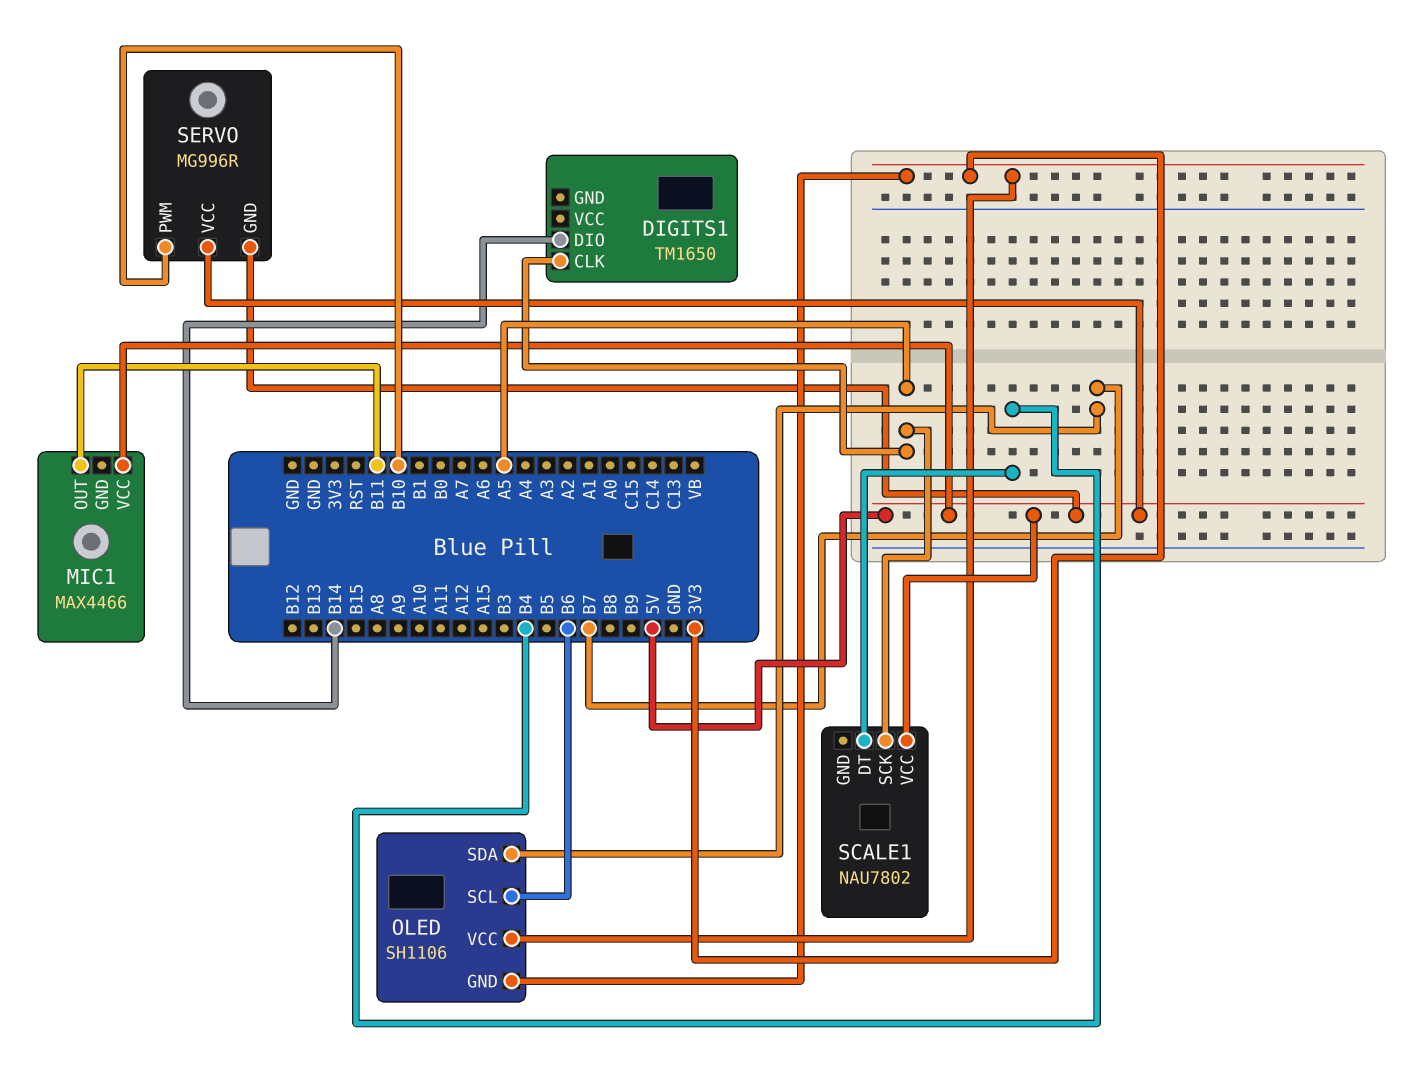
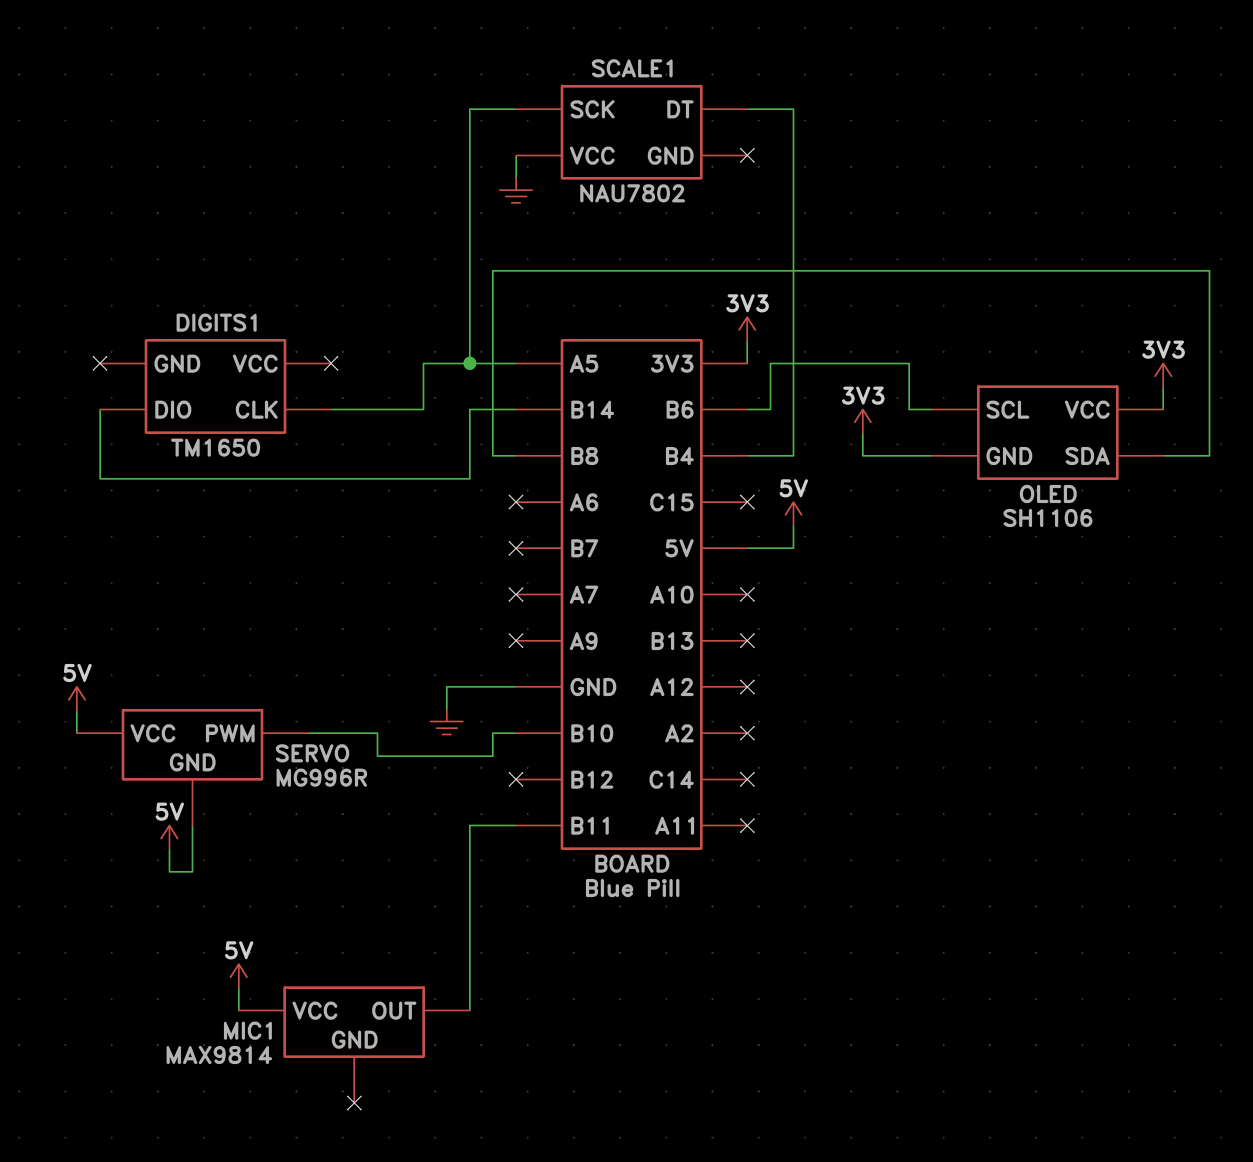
MIC1: MAX4466 -> MAX9814
OLED pin SDA: B7 -> B8
SCALE1 pin VCC: 5V -> GND

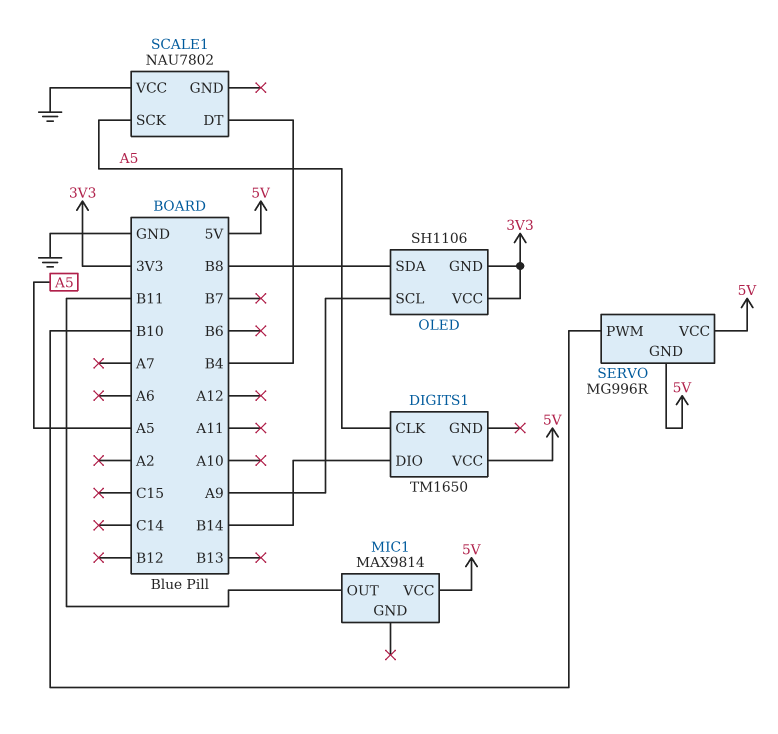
DIGITS1 pin VCC: none -> 5V
OLED pin SCL: B6 -> A9

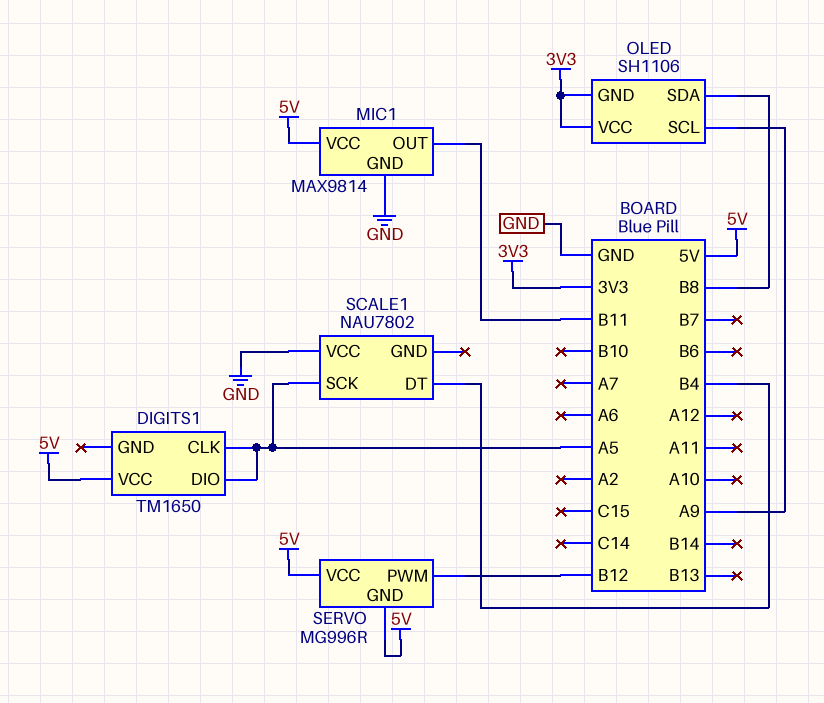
DIGITS1 pin DIO: B14 -> A5
MIC1 pin GND: none -> GND
SERVO pin PWM: B10 -> B12

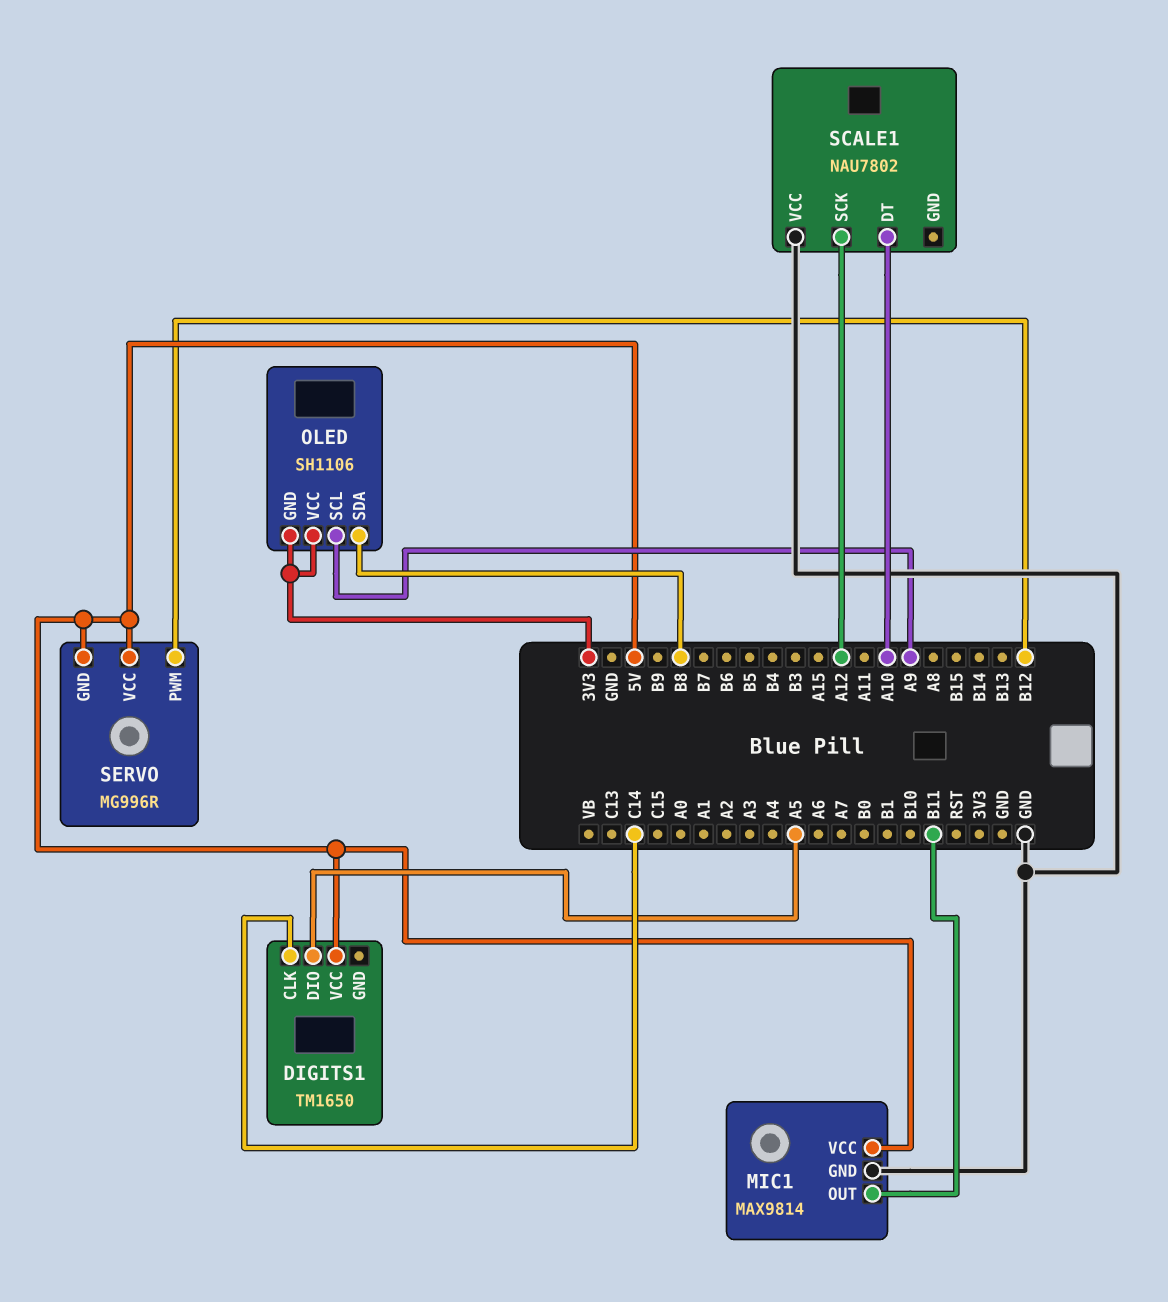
DIGITS1 pin CLK: A5 -> C14
SCALE1 pin DT: B4 -> A10
SCALE1 pin SCK: A5 -> A12

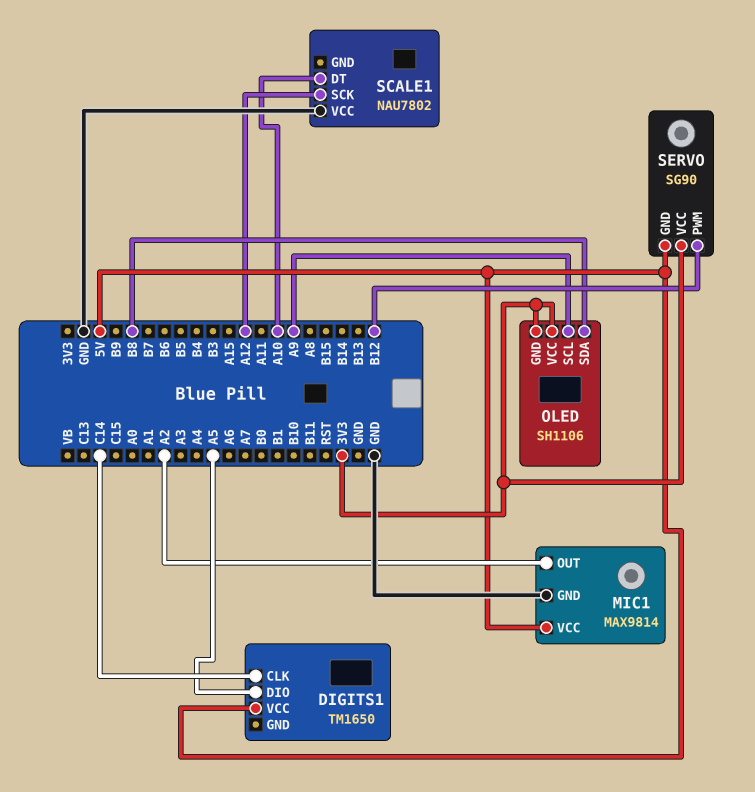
MIC1 pin OUT: B11 -> A2
SERVO: MG996R -> SG90
SERVO pin VCC: 5V -> 3V3

